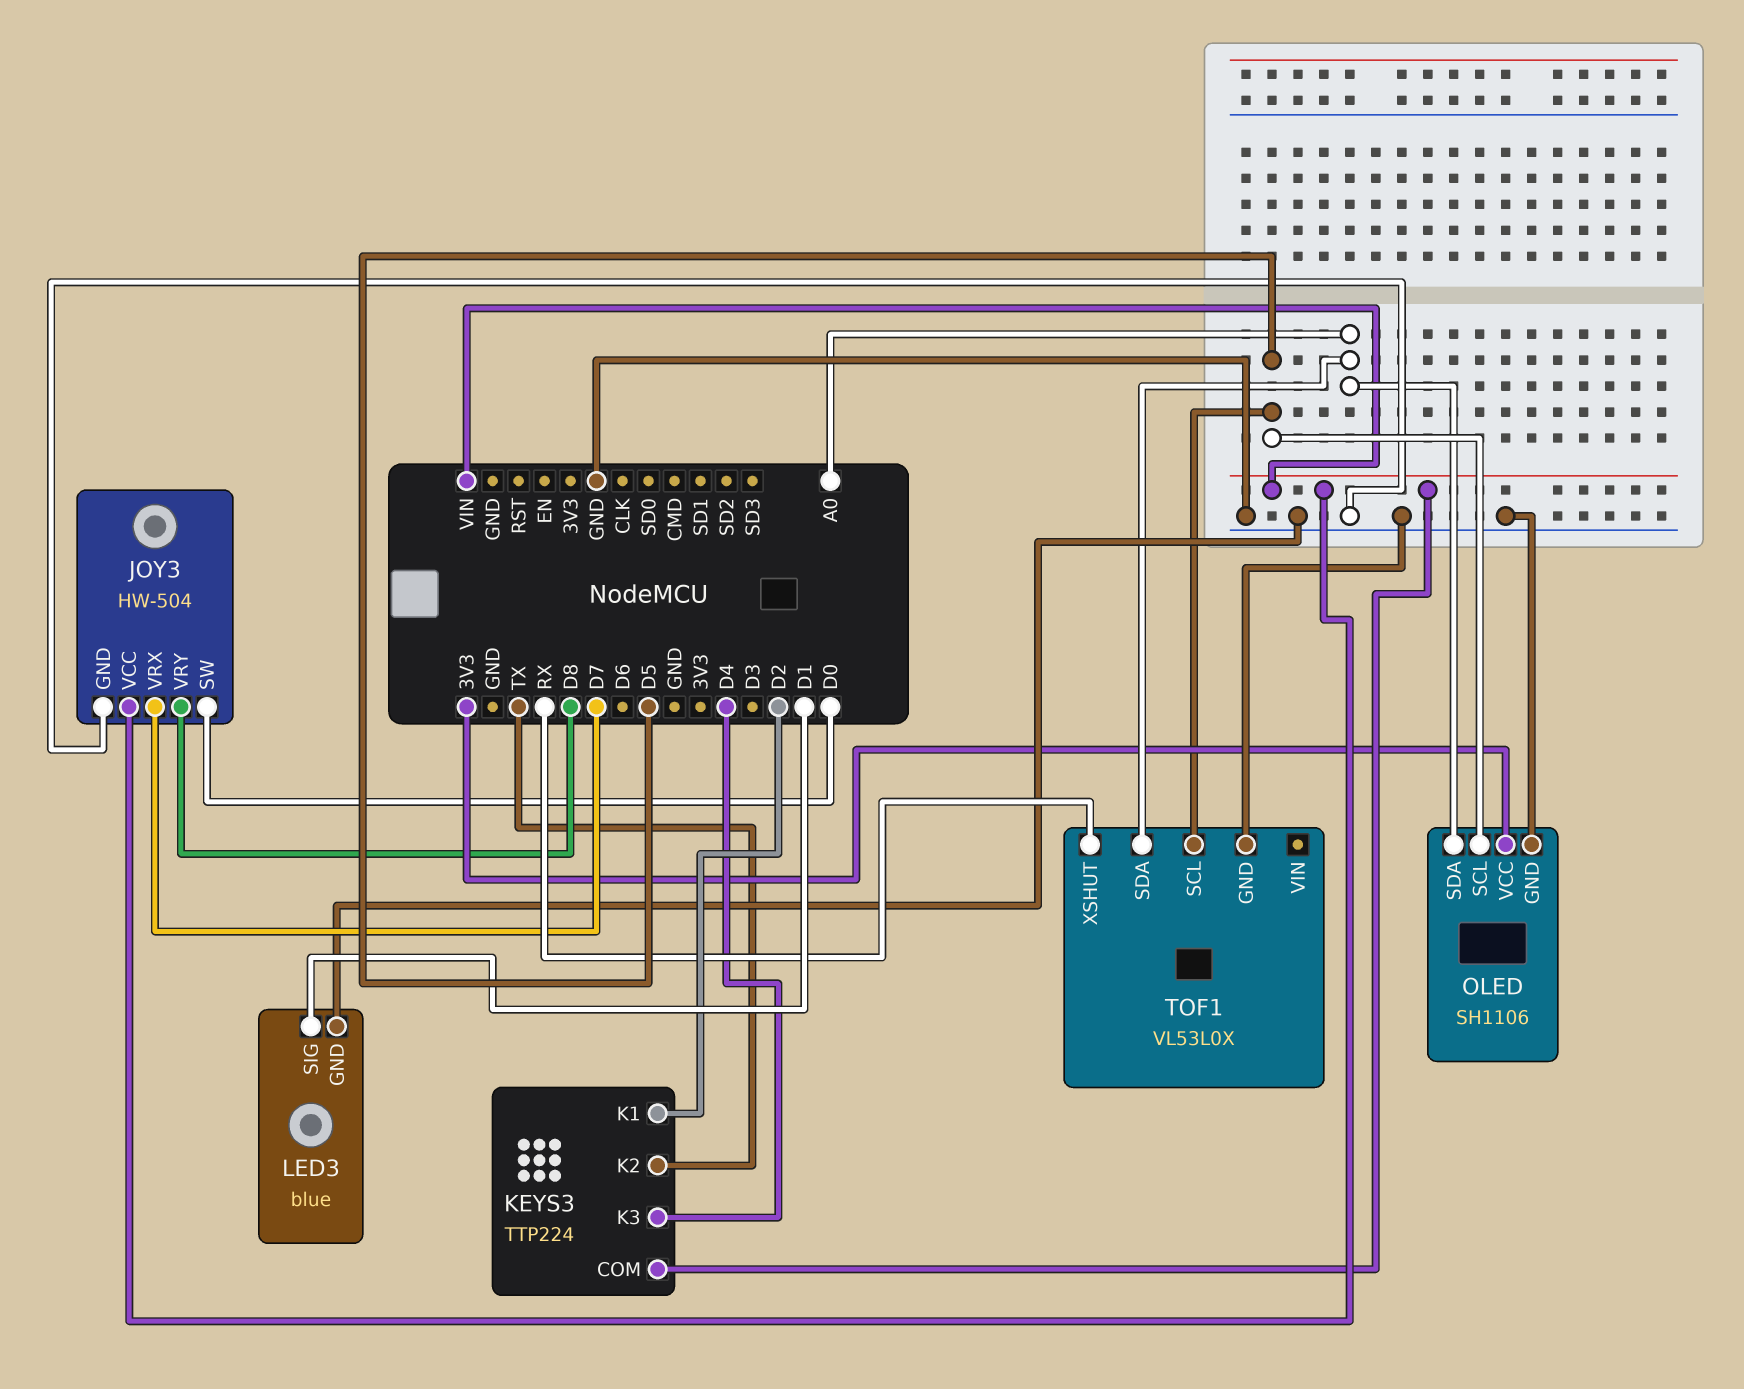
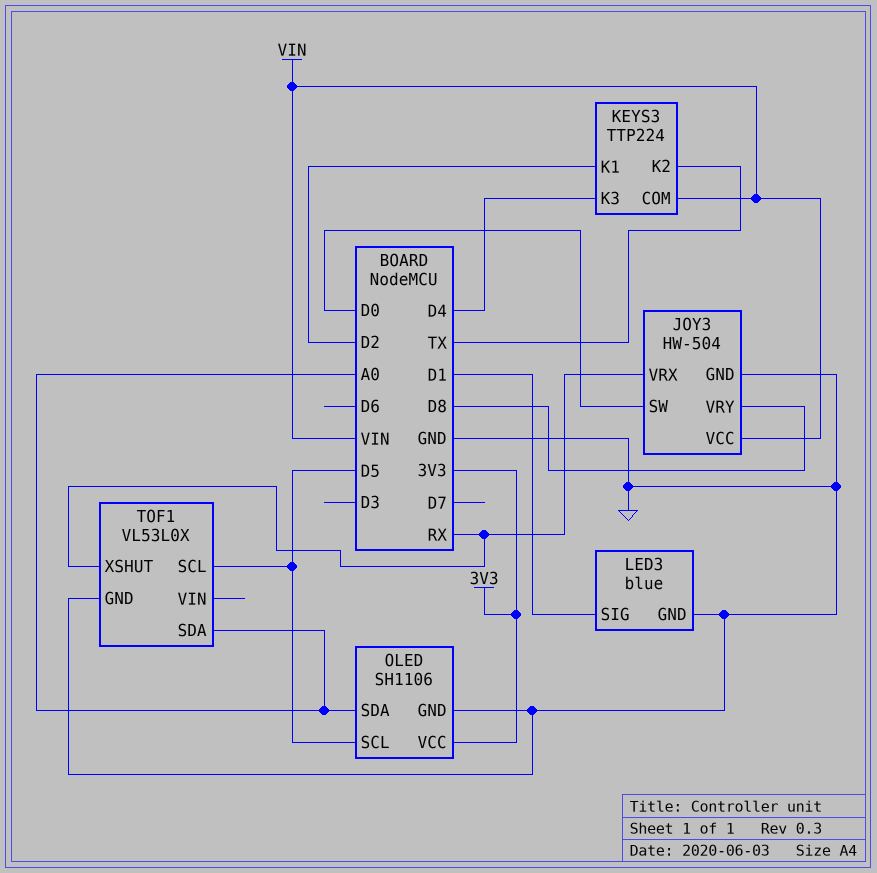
JOY3 pin VRX: D7 -> RX

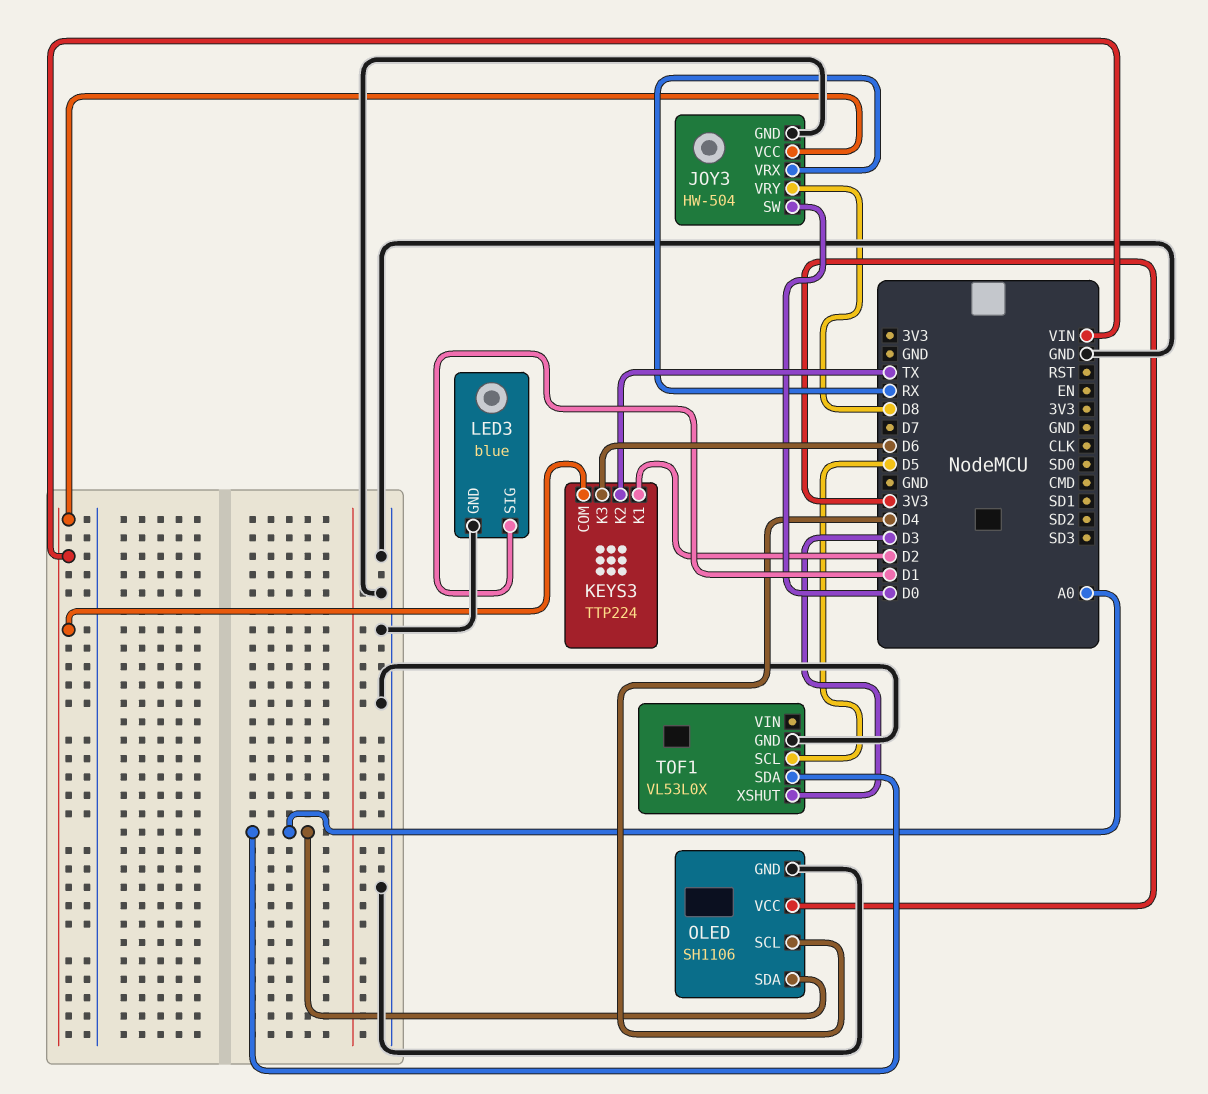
KEYS3 pin K3: D4 -> D6
OLED pin SCL: D5 -> D4
TOF1 pin XSHUT: RX -> D3

